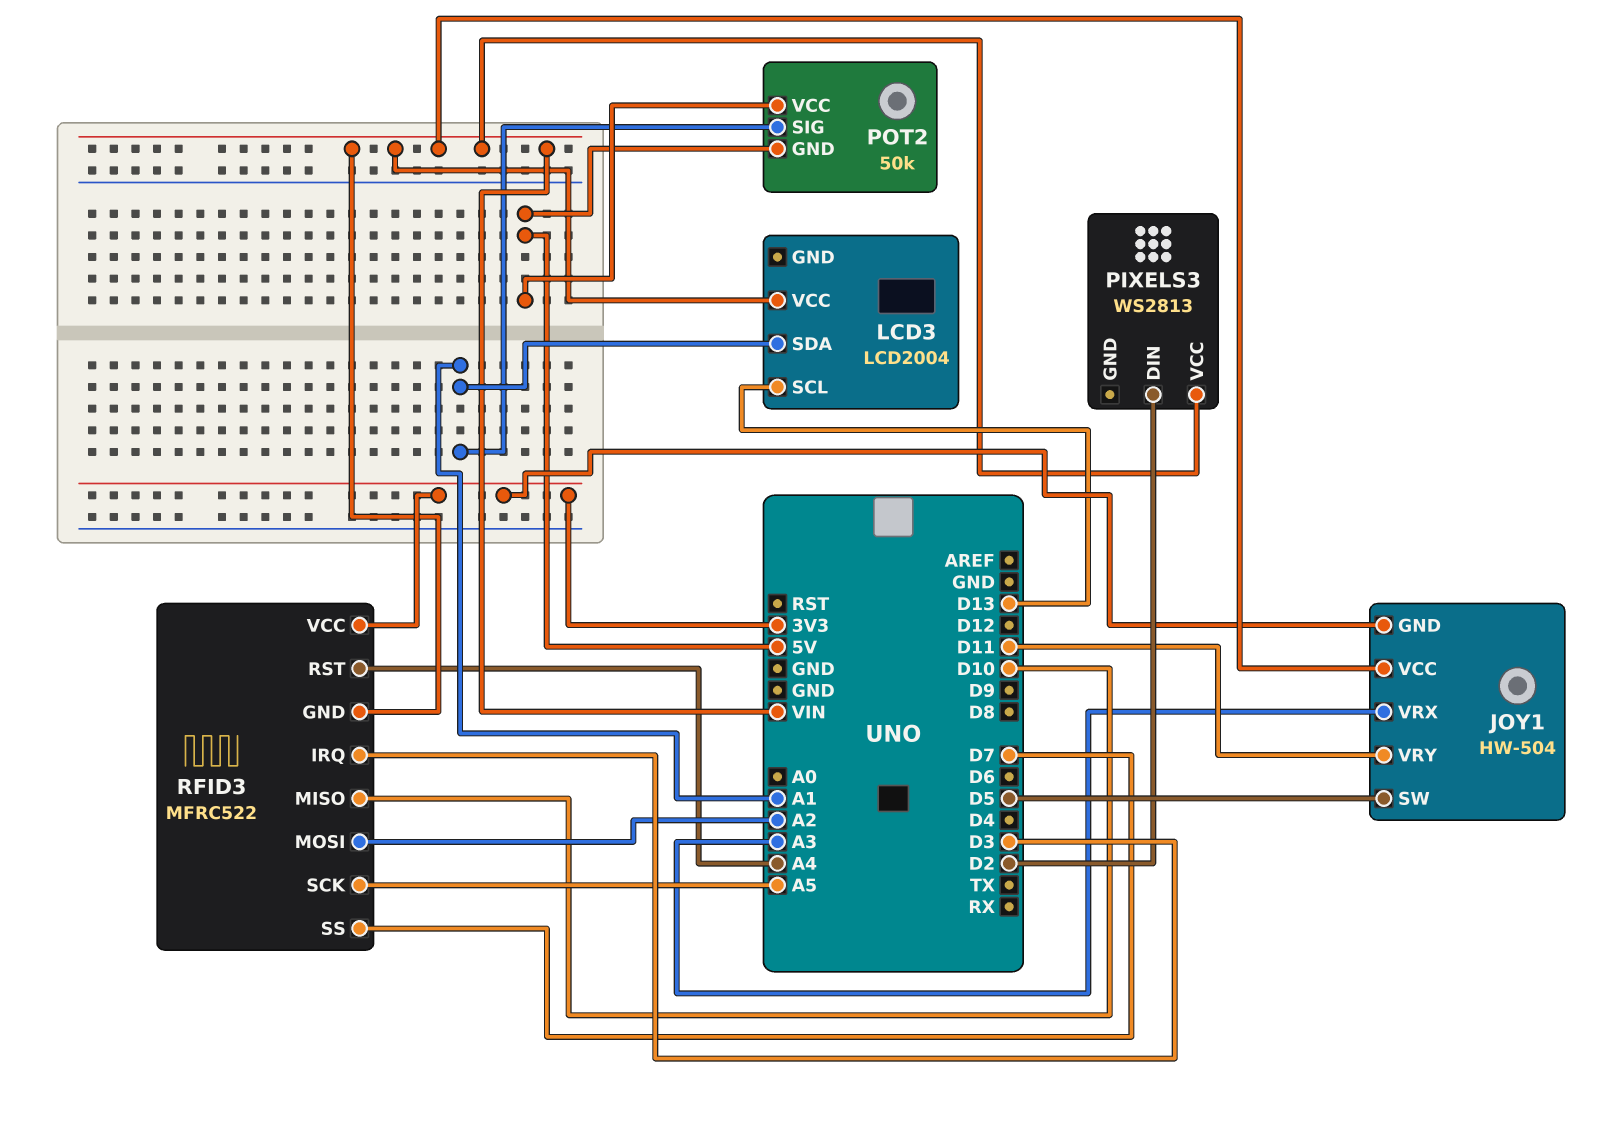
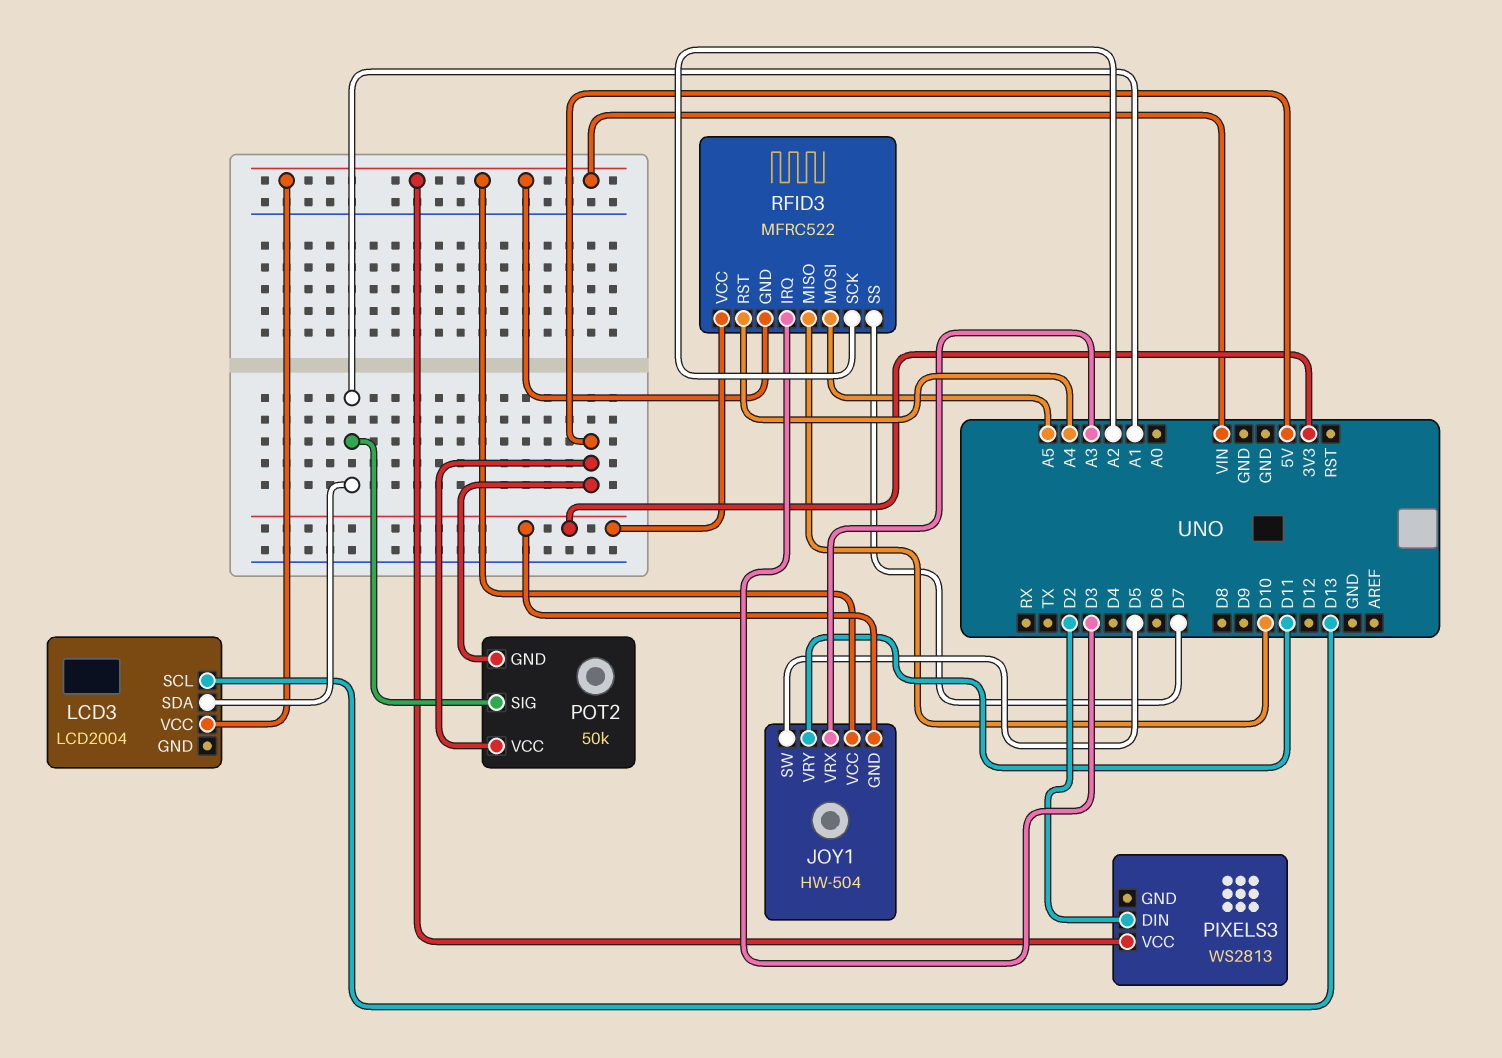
RFID3 pin MOSI: A2 -> A5
RFID3 pin SCK: A5 -> A2

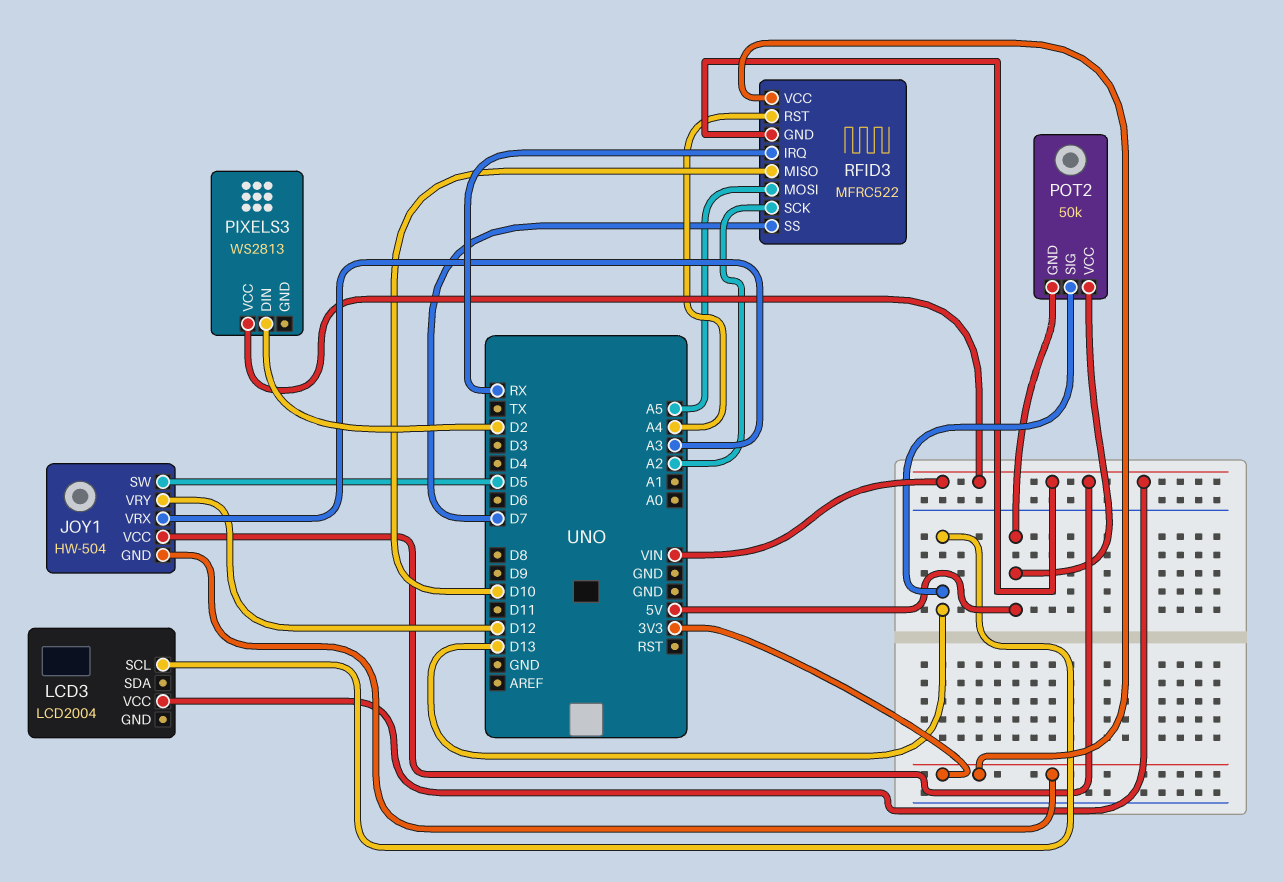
JOY1 pin VRY: D11 -> D12
LCD3 pin SDA: A1 -> none
POT2 pin SIG: A1 -> D13
RFID3 pin IRQ: D3 -> RX

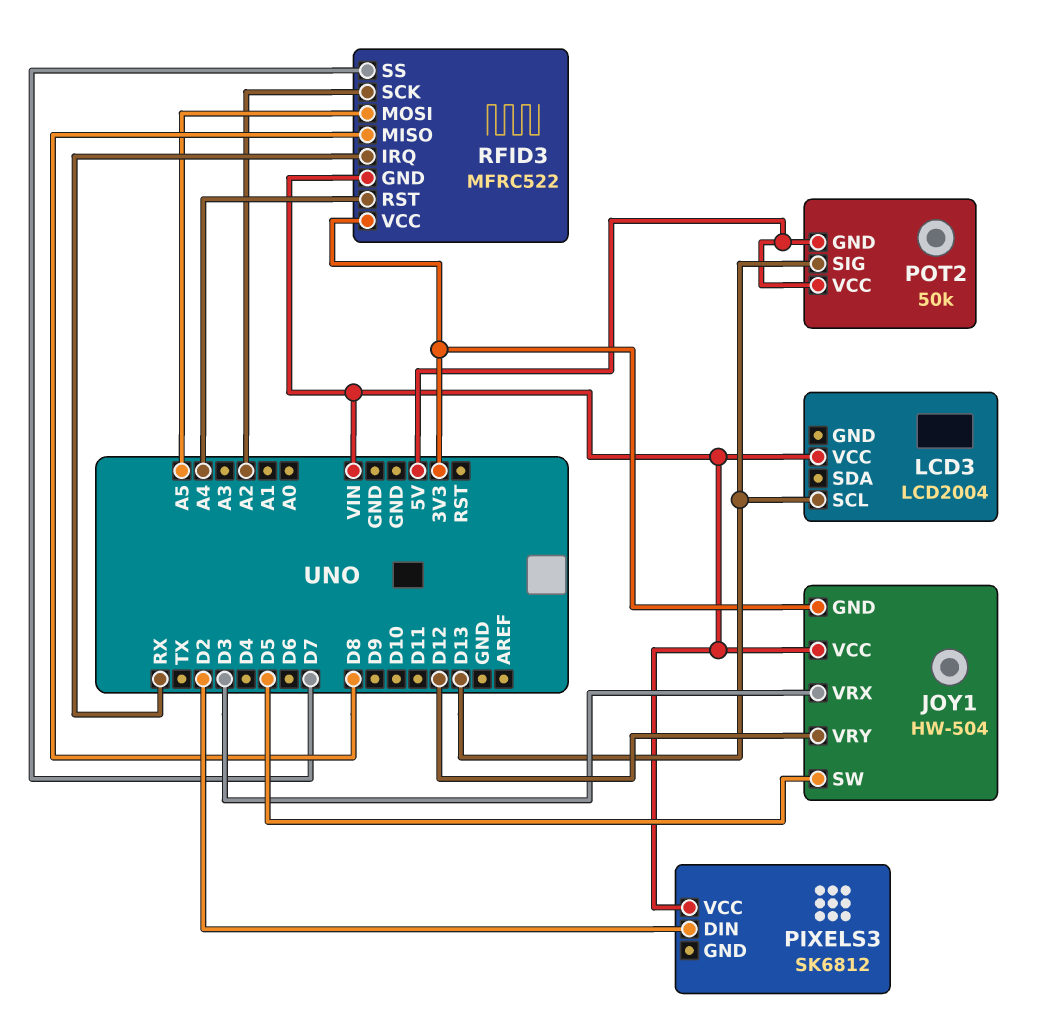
JOY1 pin VRX: A3 -> D3
PIXELS3: WS2813 -> SK6812
RFID3 pin MISO: D10 -> D8

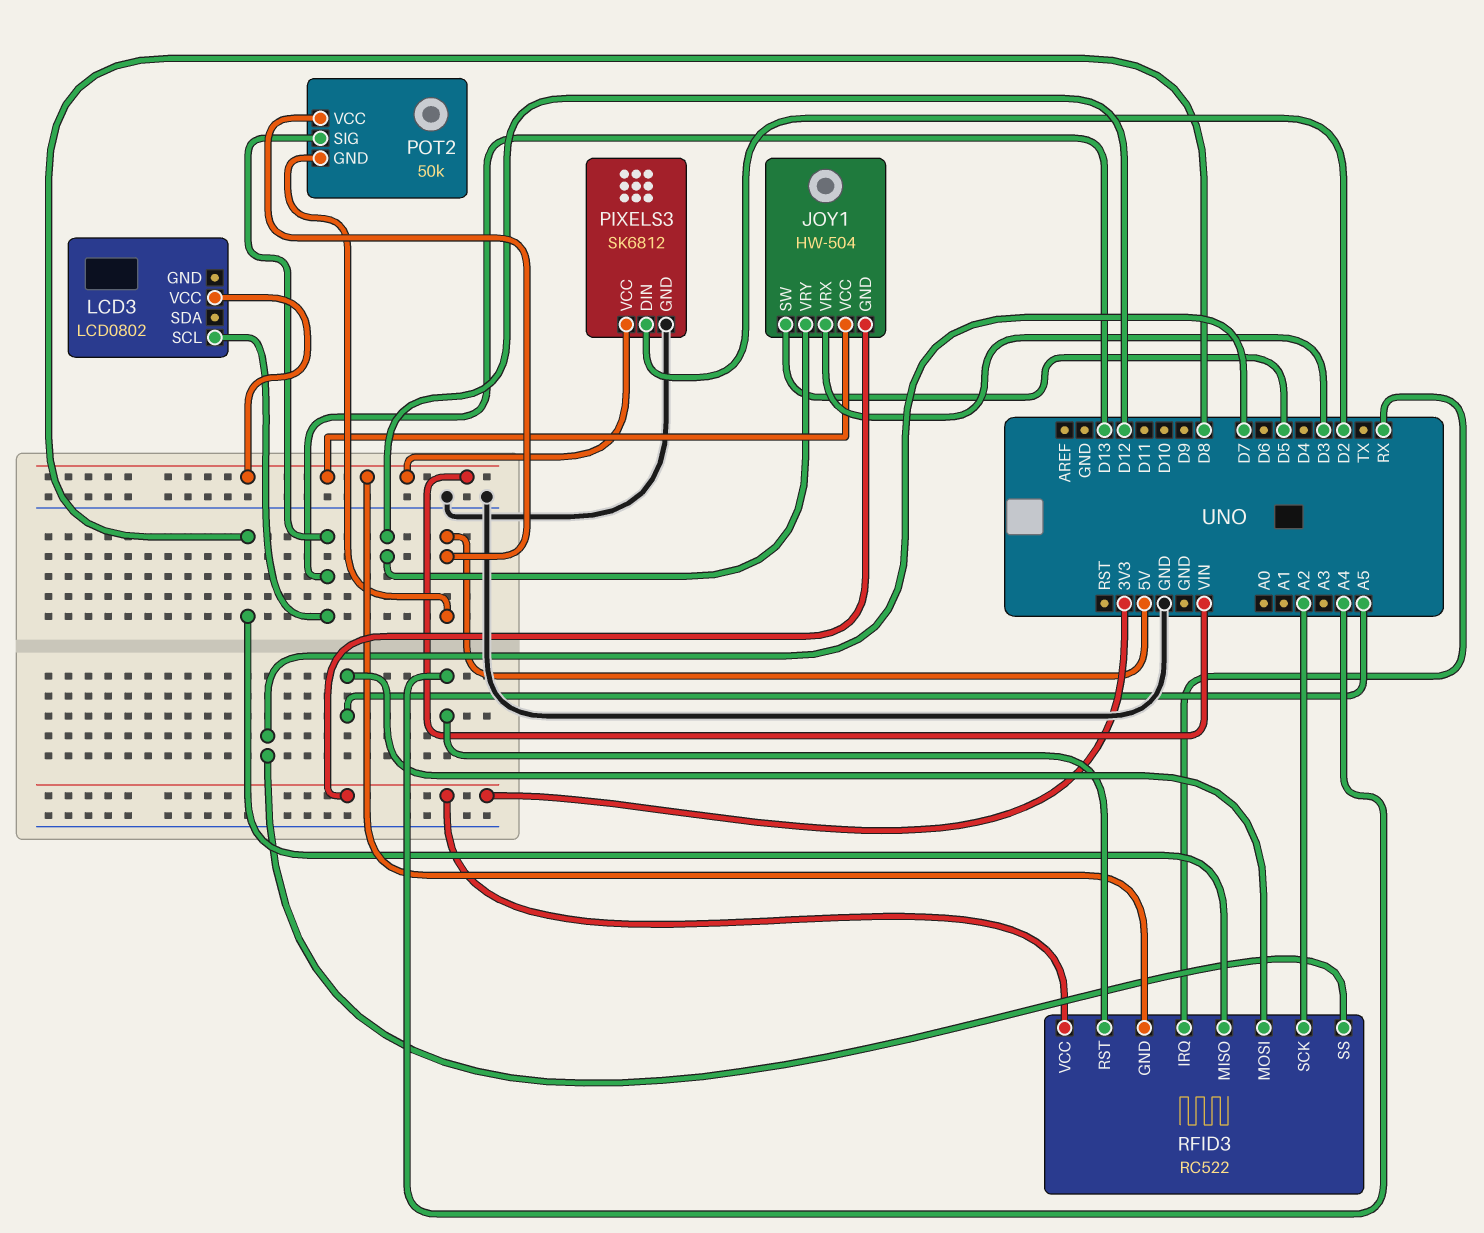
LCD3: LCD2004 -> LCD0802
PIXELS3 pin GND: none -> GND
RFID3: MFRC522 -> RC522

